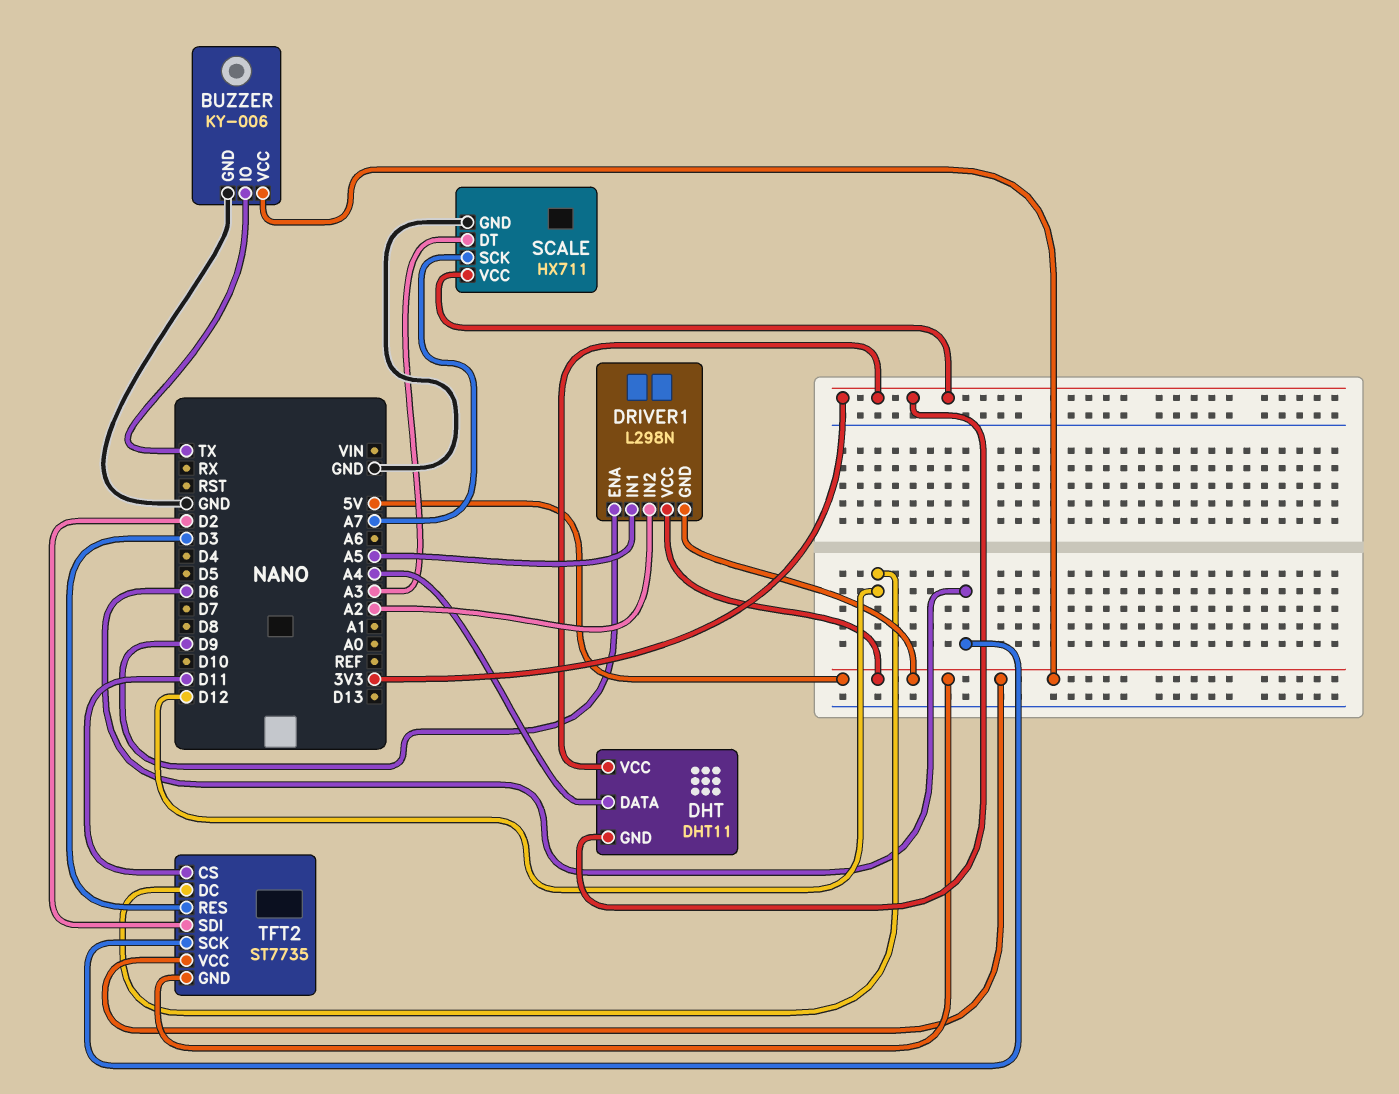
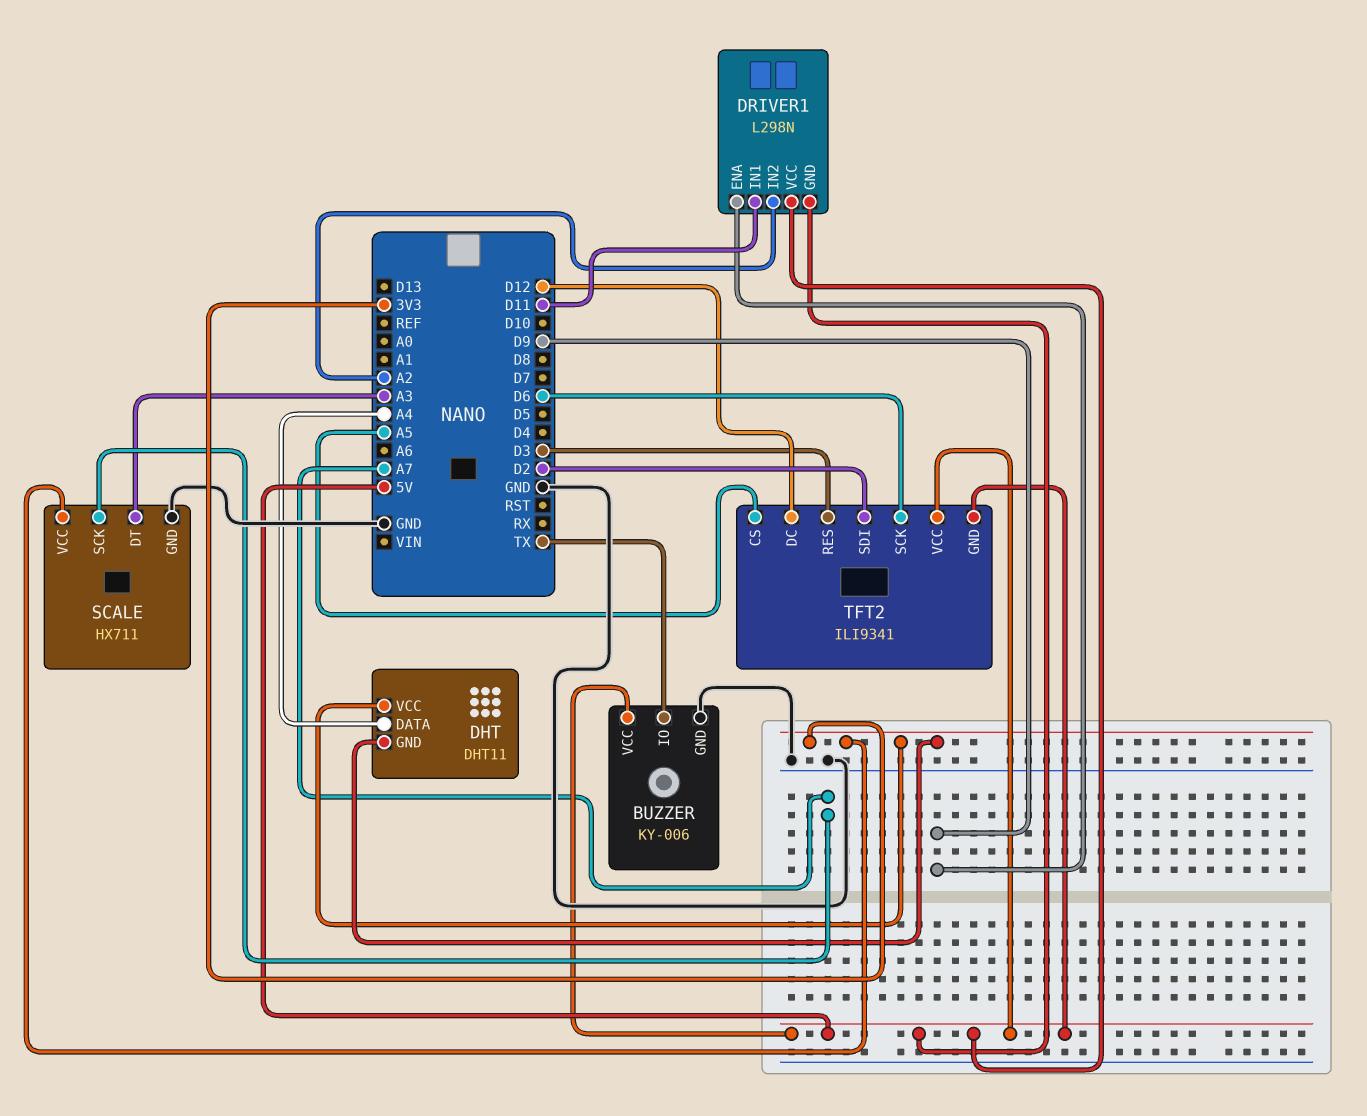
DRIVER1 pin IN1: A5 -> D11
TFT2: ST7735 -> ILI9341
TFT2 pin CS: D11 -> A5

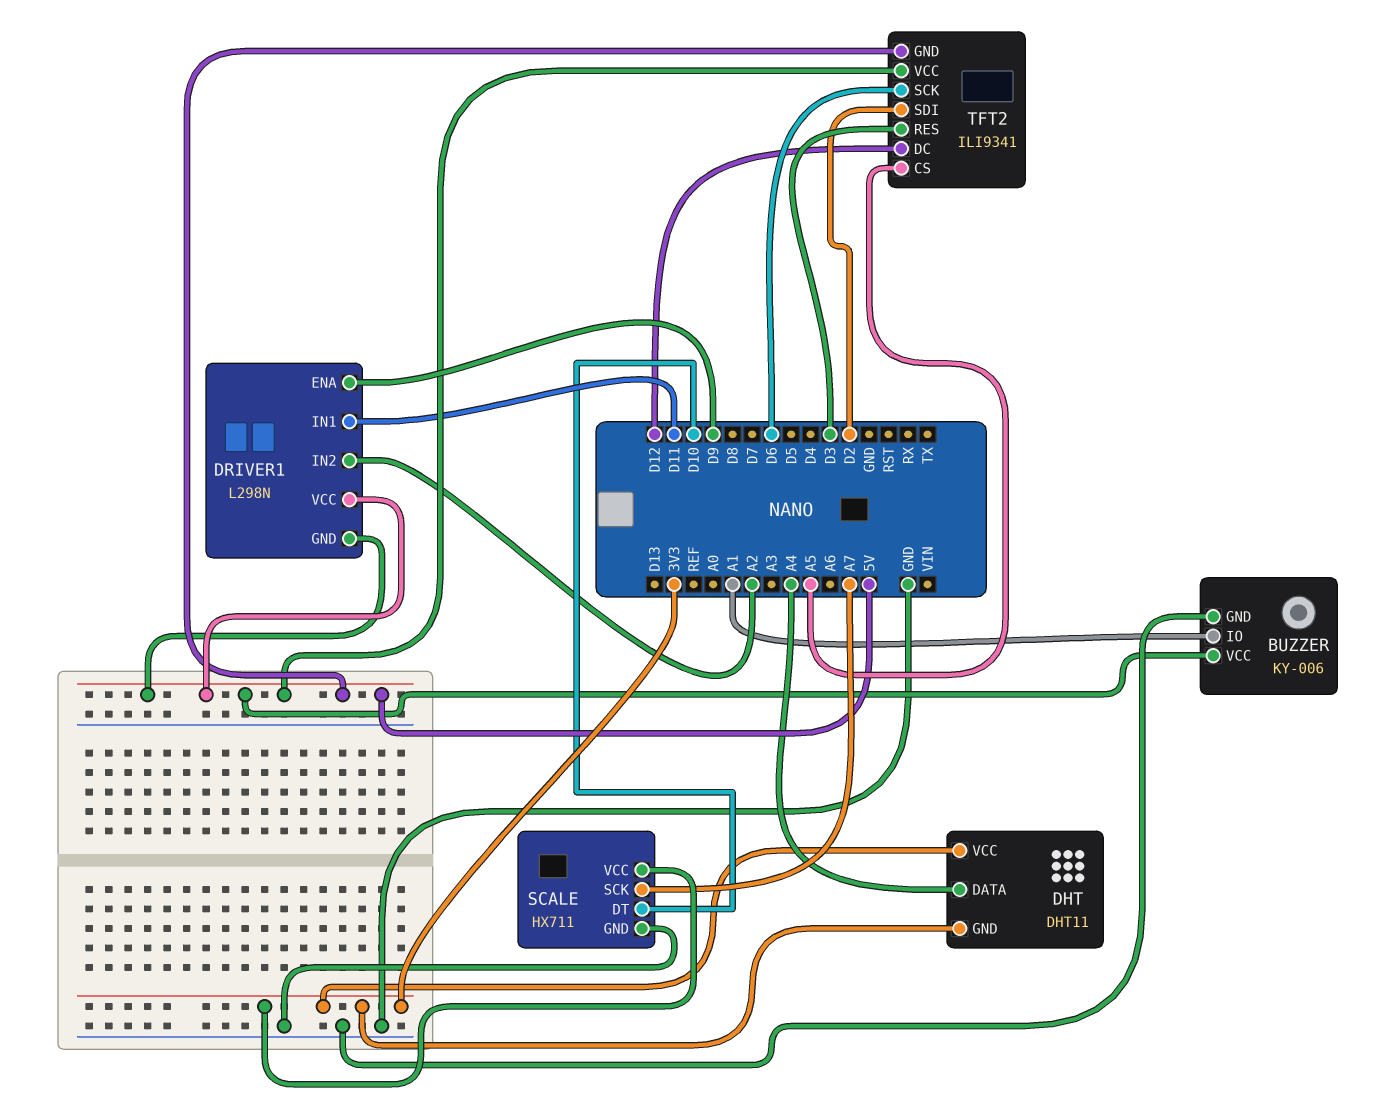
BUZZER pin IO: TX -> A1
SCALE pin DT: A3 -> D10

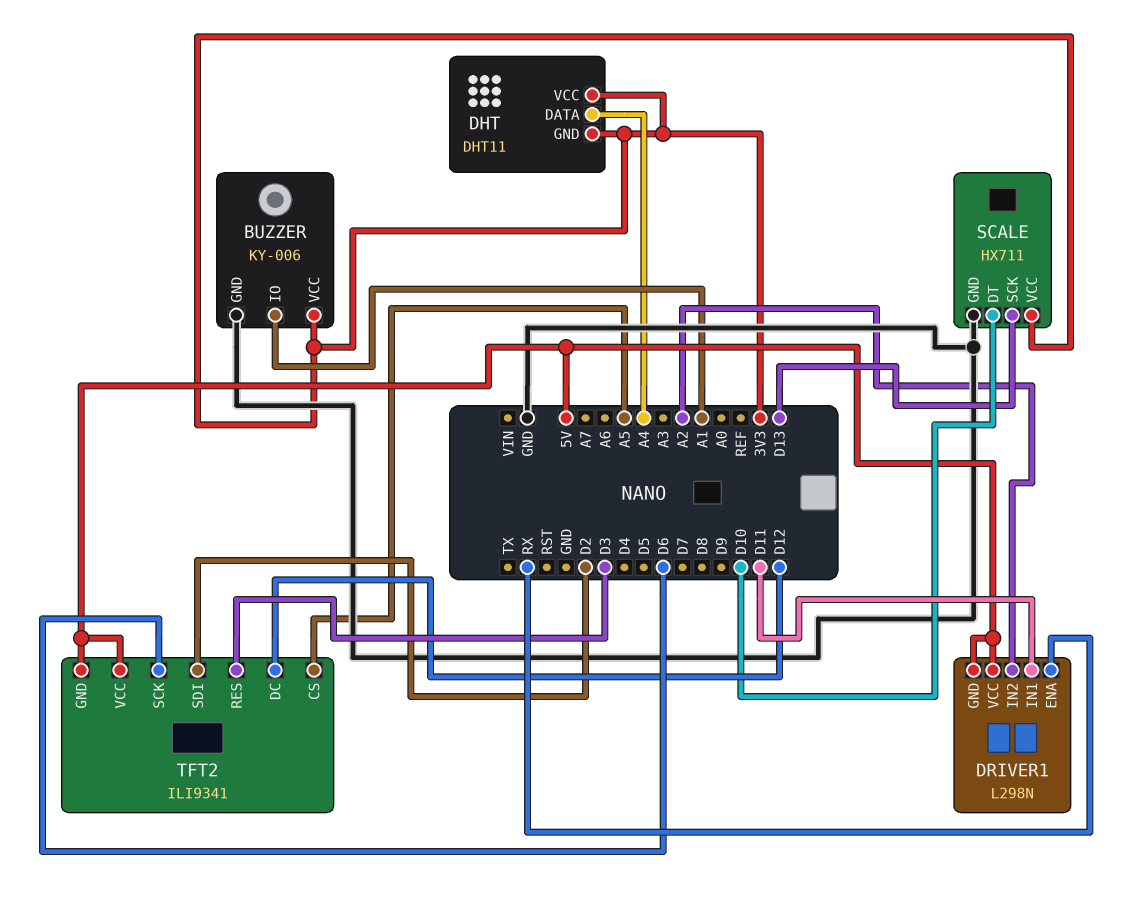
BUZZER pin VCC: 5V -> 3V3
DRIVER1 pin ENA: D9 -> RX
SCALE pin SCK: A7 -> D13

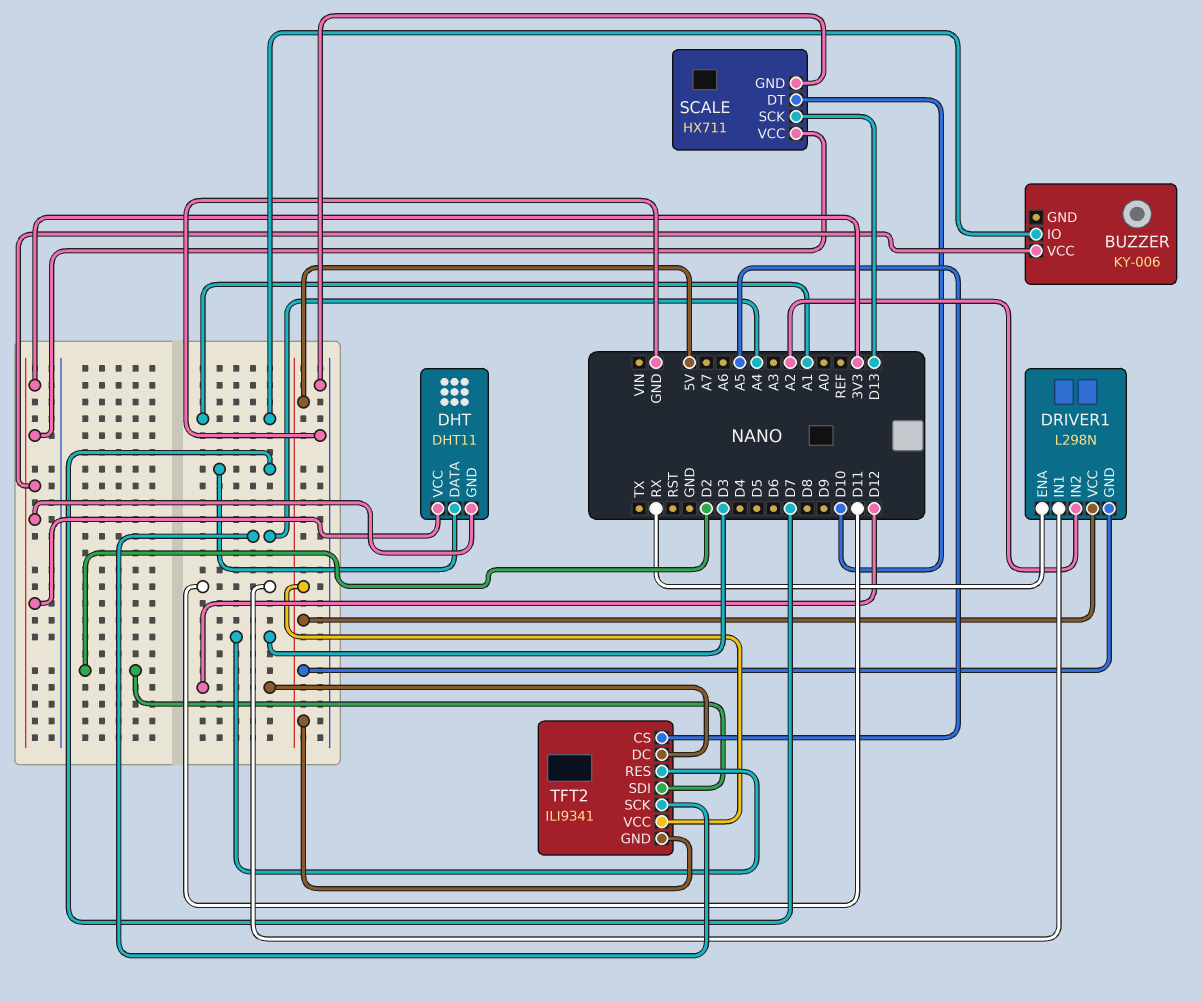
BUZZER pin GND: GND -> none
DHT pin DATA: A4 -> D7
TFT2 pin SCK: D6 -> A4

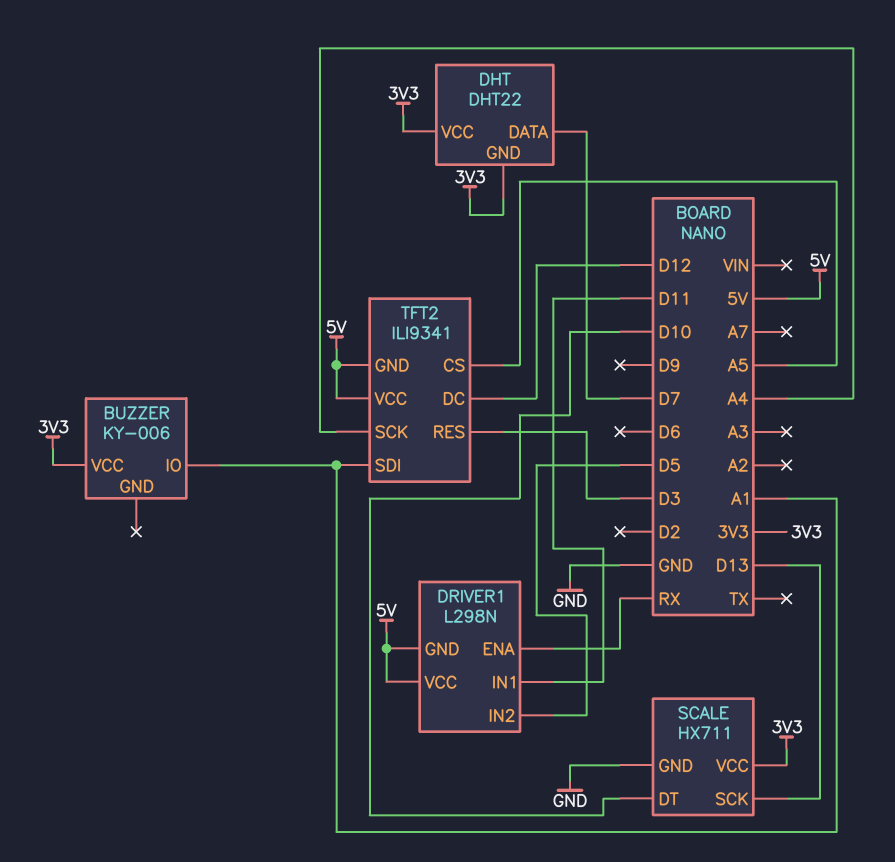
DHT: DHT11 -> DHT22
DRIVER1 pin IN2: A2 -> D5
TFT2 pin SDI: D2 -> A1

